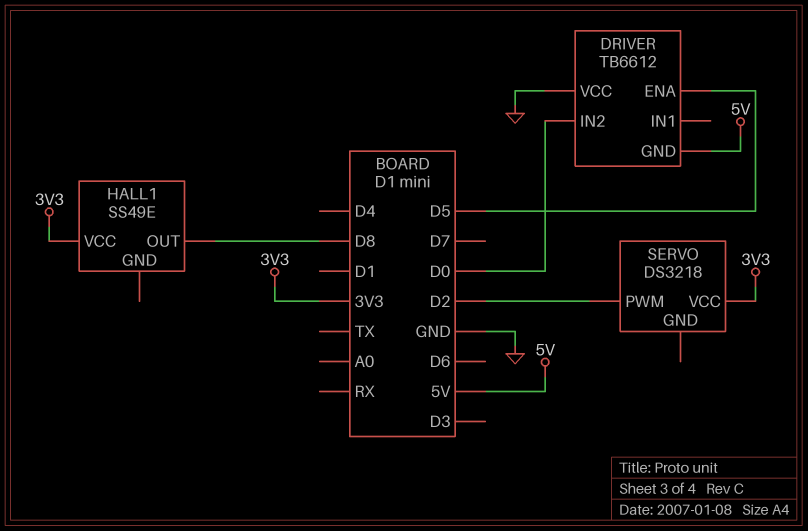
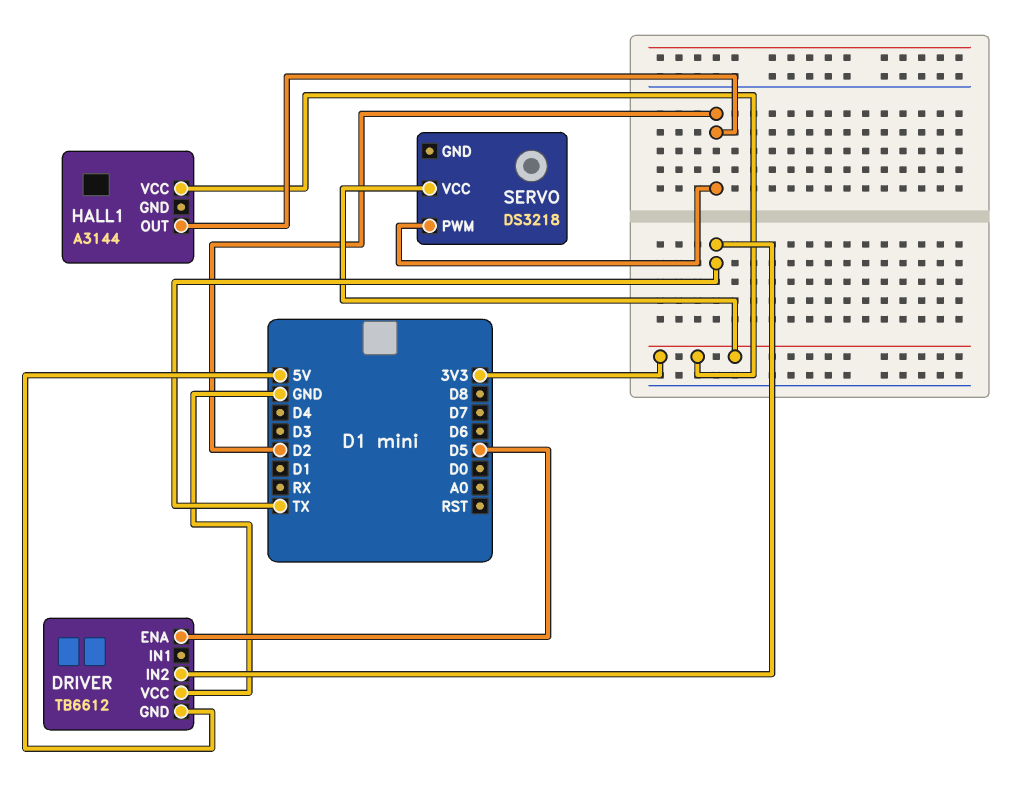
DRIVER pin IN2: D0 -> TX
HALL1: SS49E -> A3144
HALL1 pin OUT: D8 -> D2

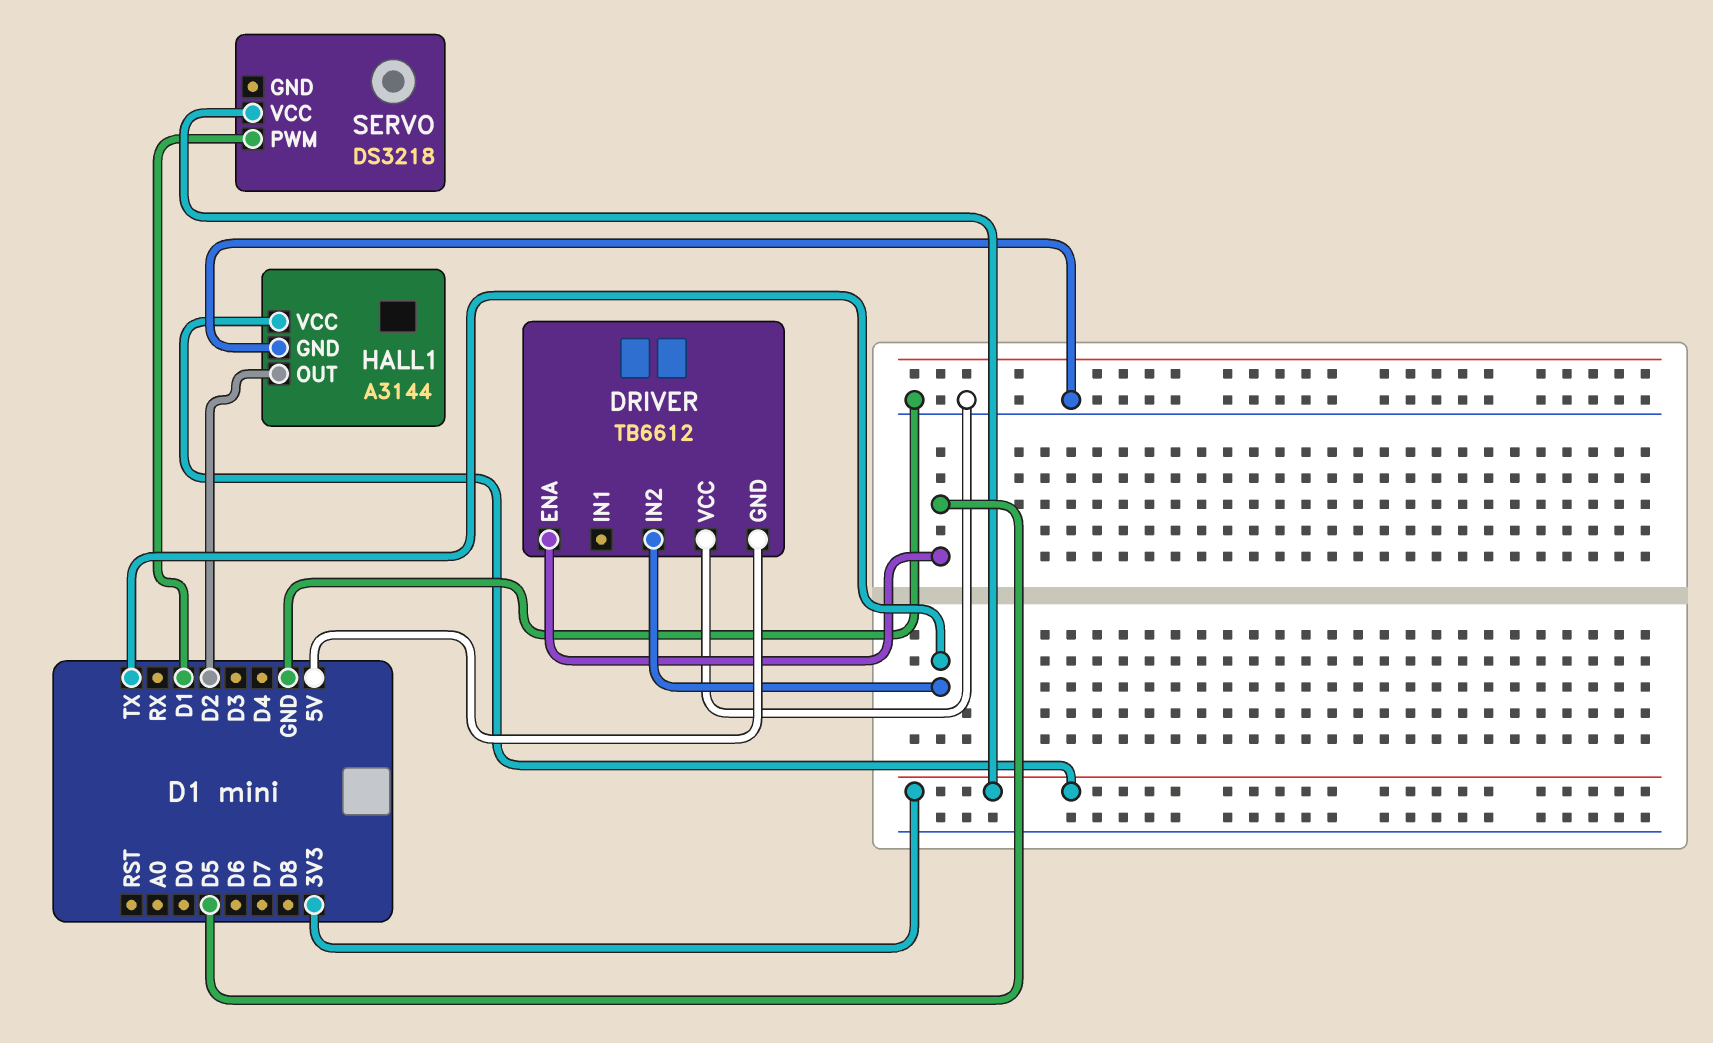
HALL1 pin GND: none -> GND
SERVO pin PWM: D2 -> D1

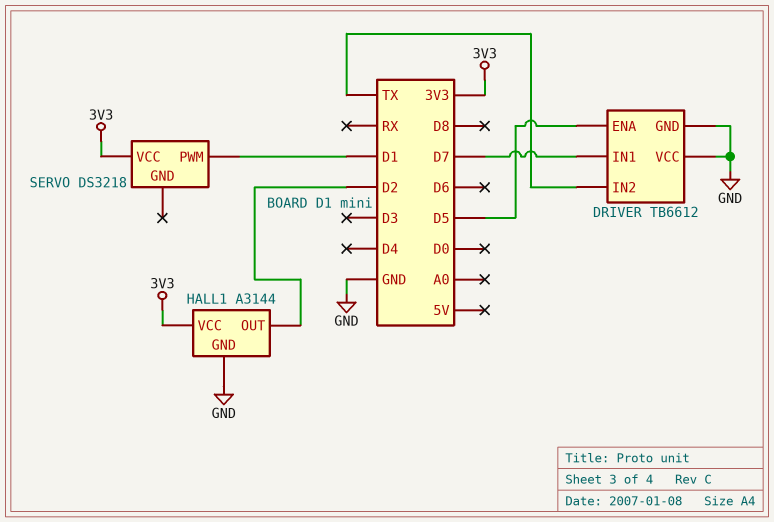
DRIVER pin GND: 5V -> GND
DRIVER pin IN1: none -> D7

